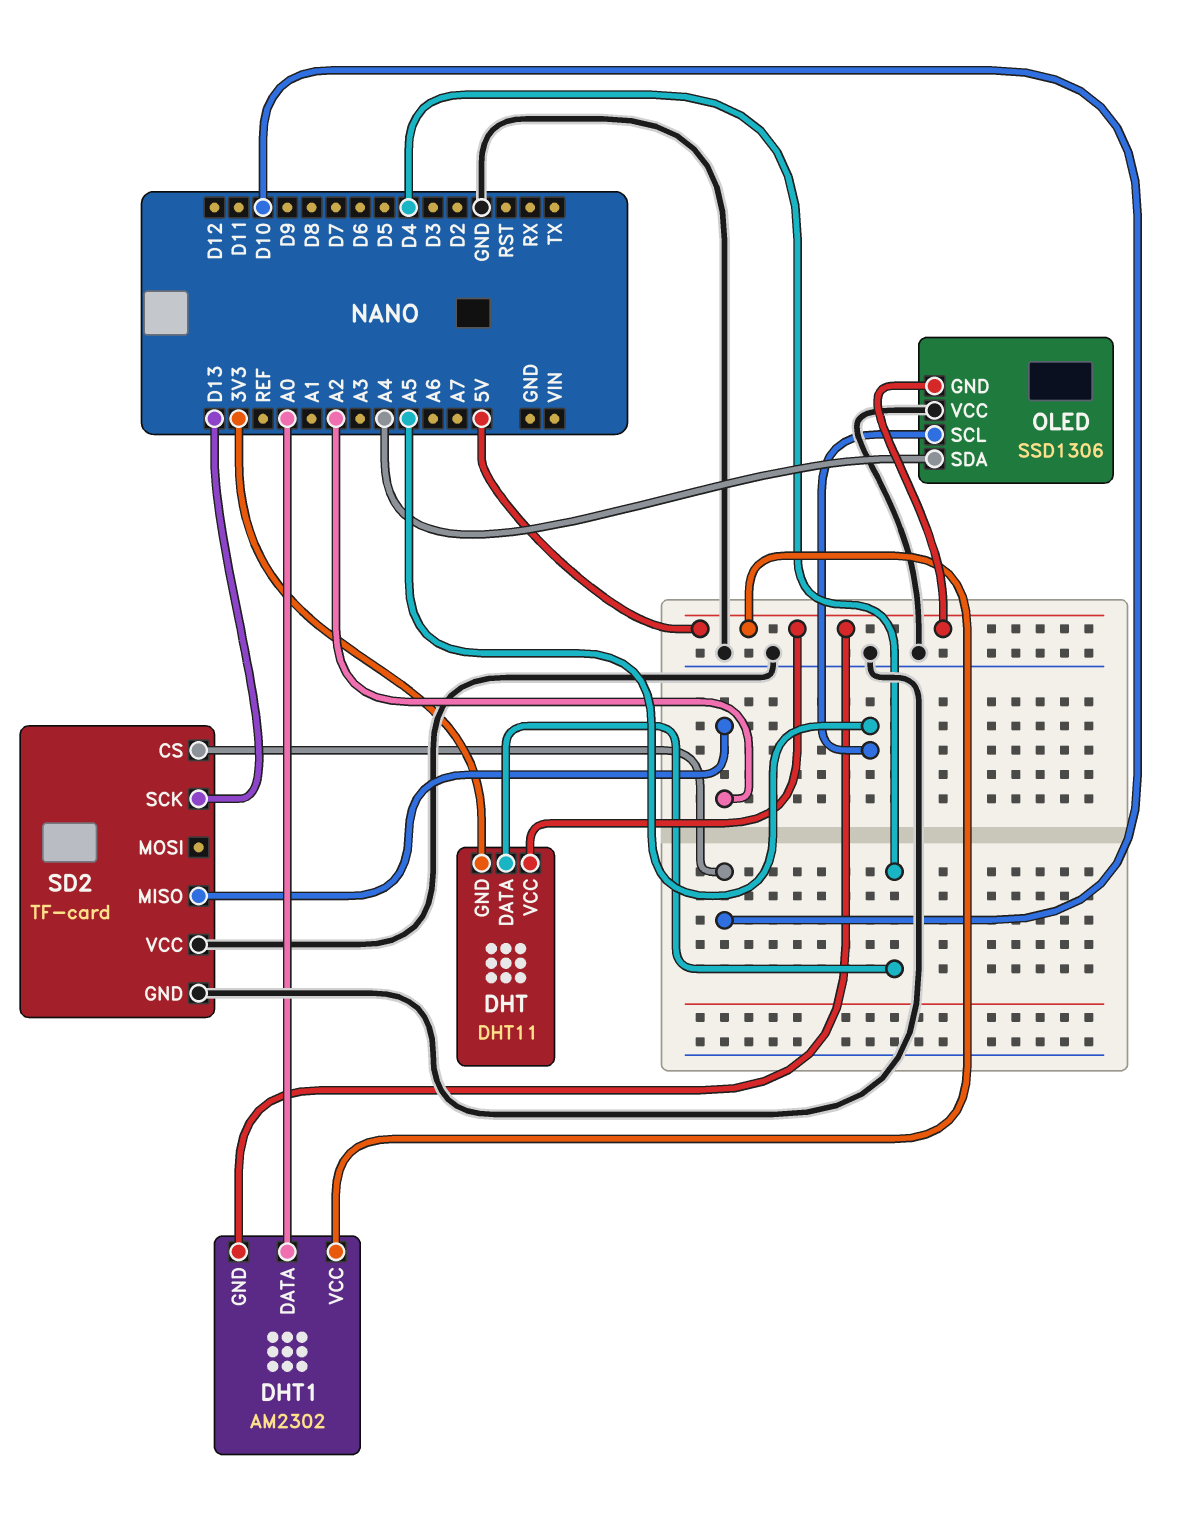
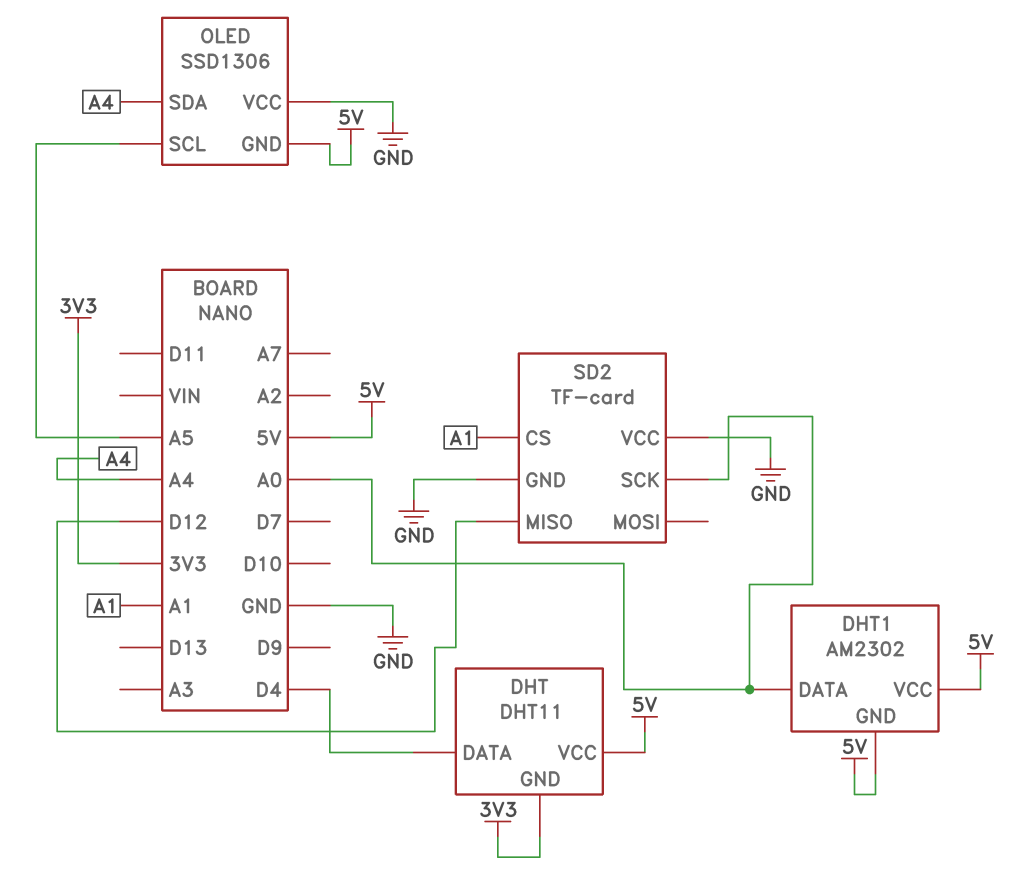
SD2 pin CS: D10 -> A1
SD2 pin MISO: A2 -> D12
SD2 pin SCK: D13 -> A0

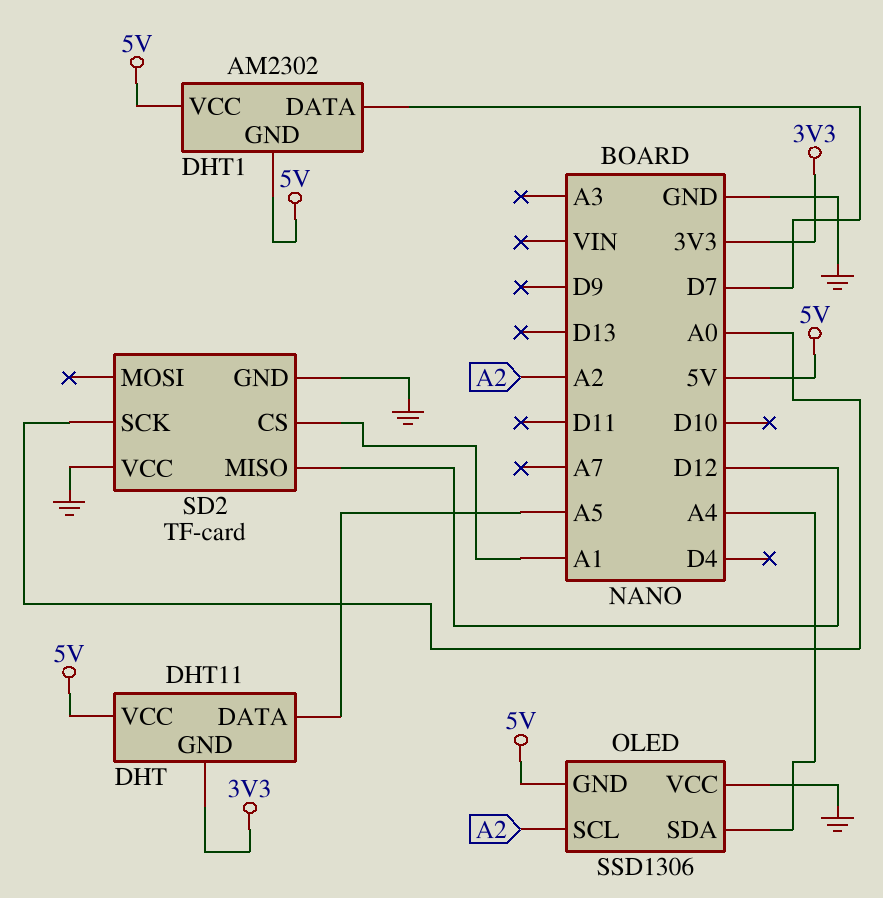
DHT pin DATA: D4 -> A5
DHT1 pin DATA: A0 -> D7
OLED pin SCL: A5 -> A2

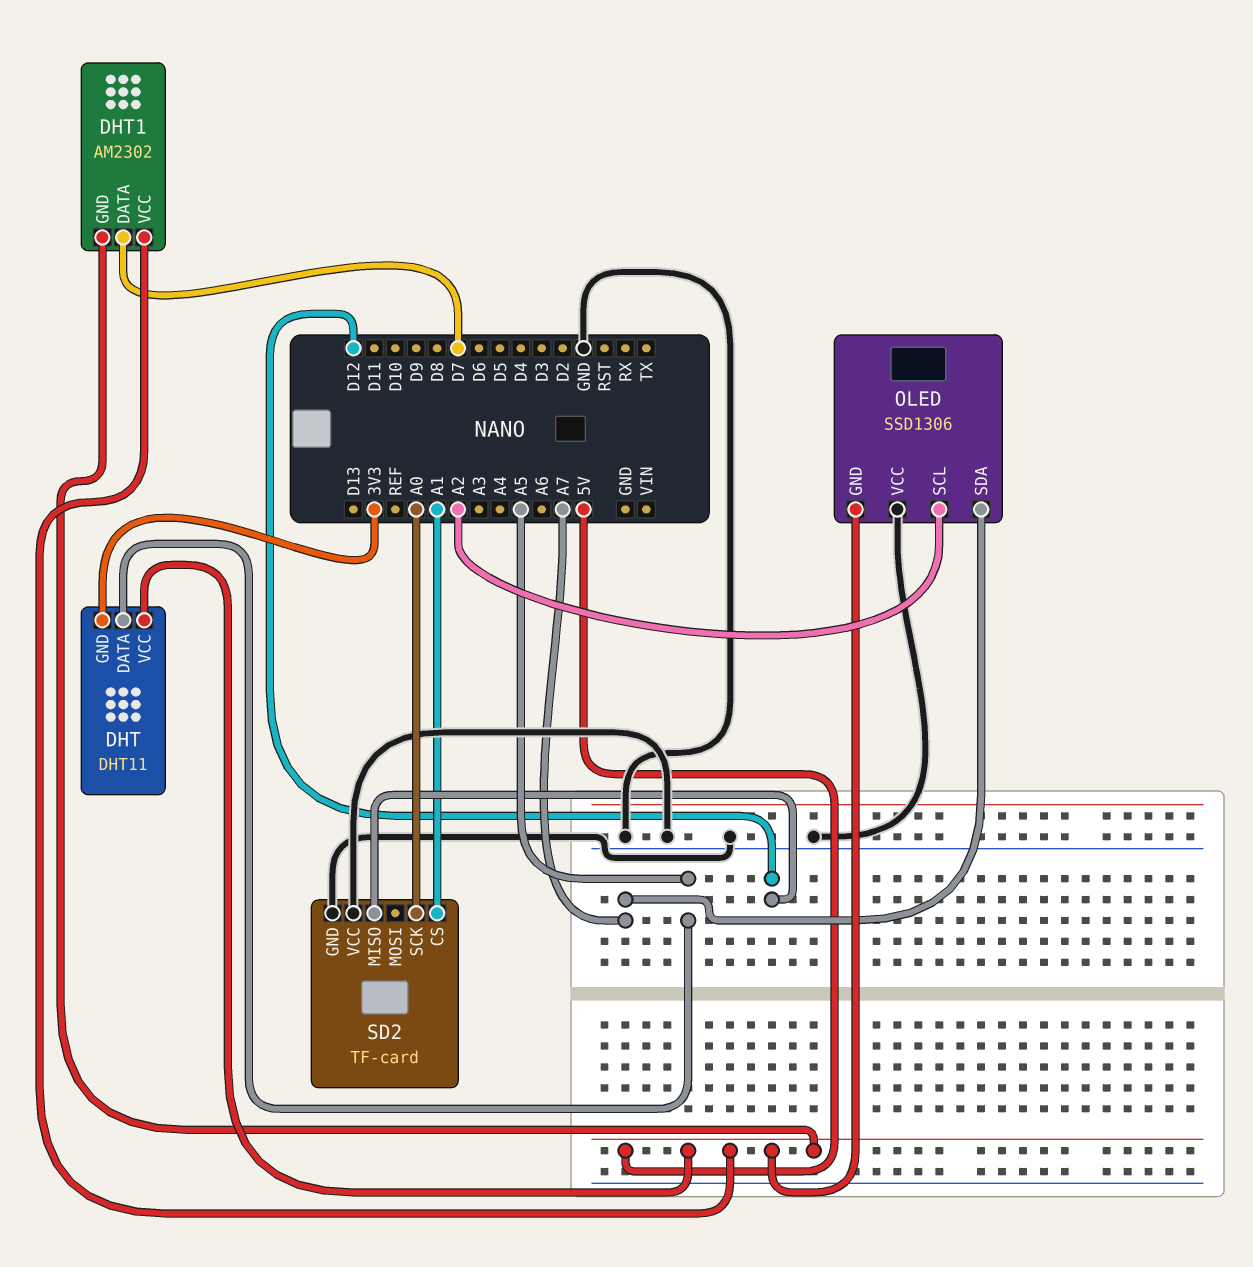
OLED pin SDA: A4 -> A7

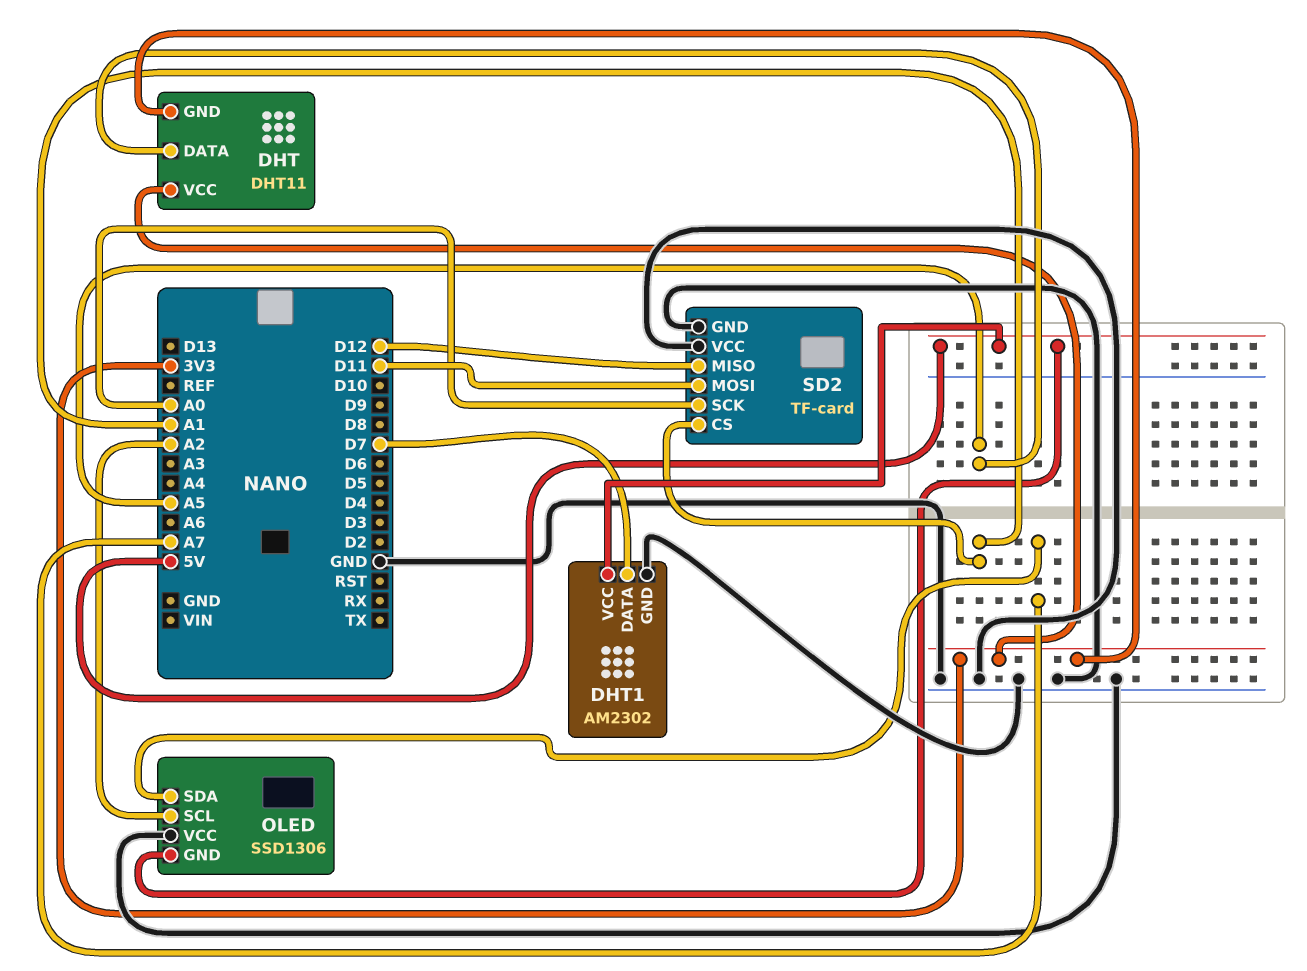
DHT pin VCC: 5V -> 3V3
DHT1 pin GND: 5V -> GND
SD2 pin MOSI: none -> D11

